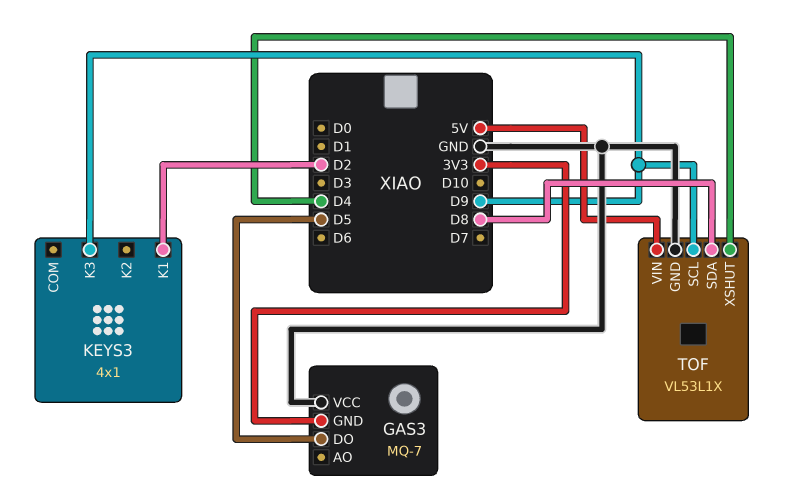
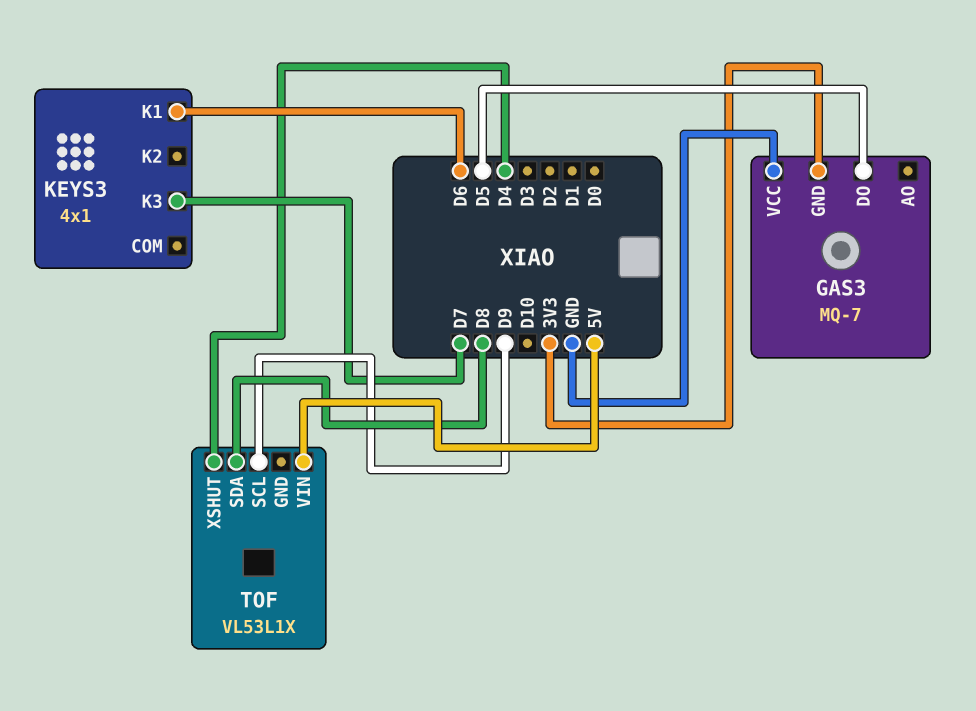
KEYS3 pin K1: D2 -> D6
KEYS3 pin K3: D9 -> D7
TOF pin GND: GND -> none

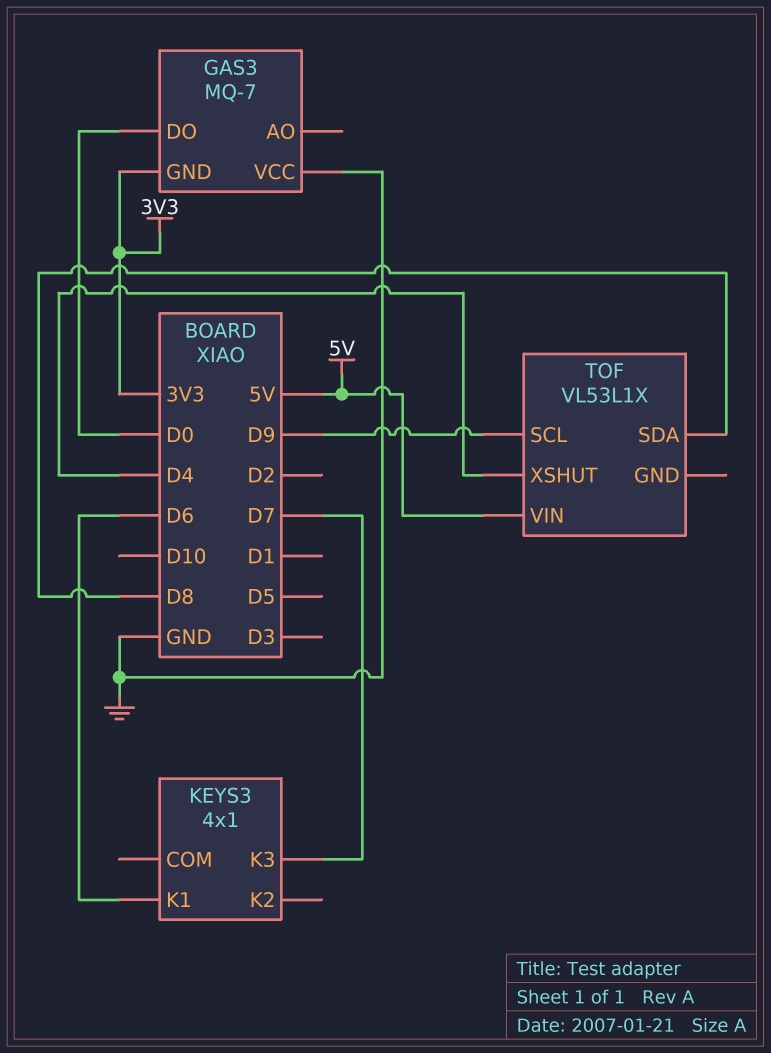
GAS3 pin DO: D5 -> D0

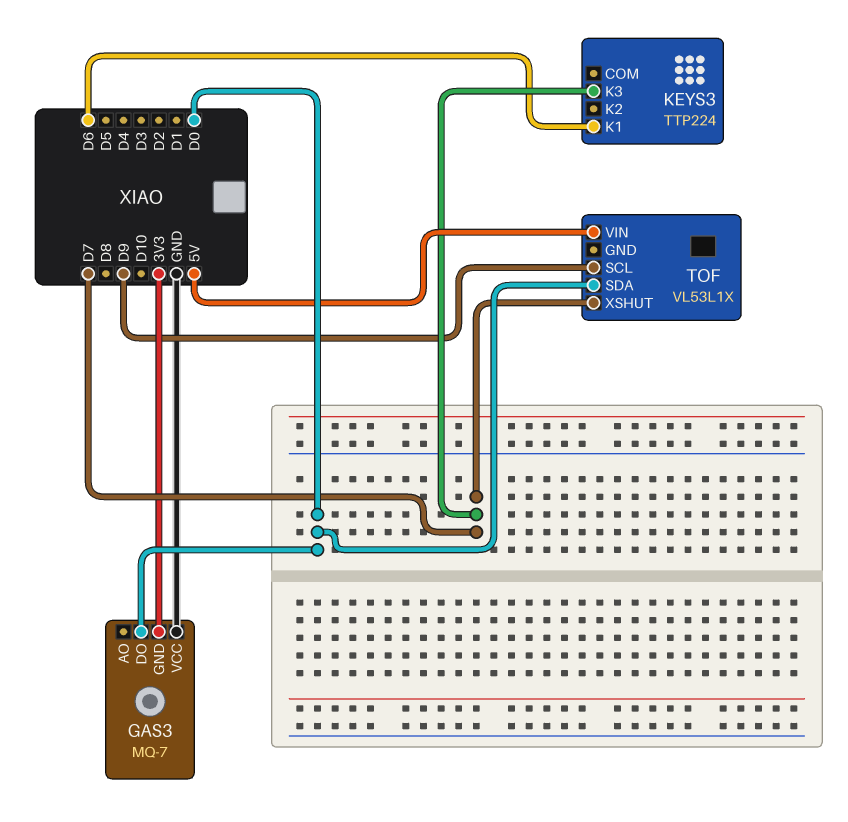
KEYS3: 4x1 -> TTP224
TOF pin SDA: D8 -> D0
TOF pin XSHUT: D4 -> D7

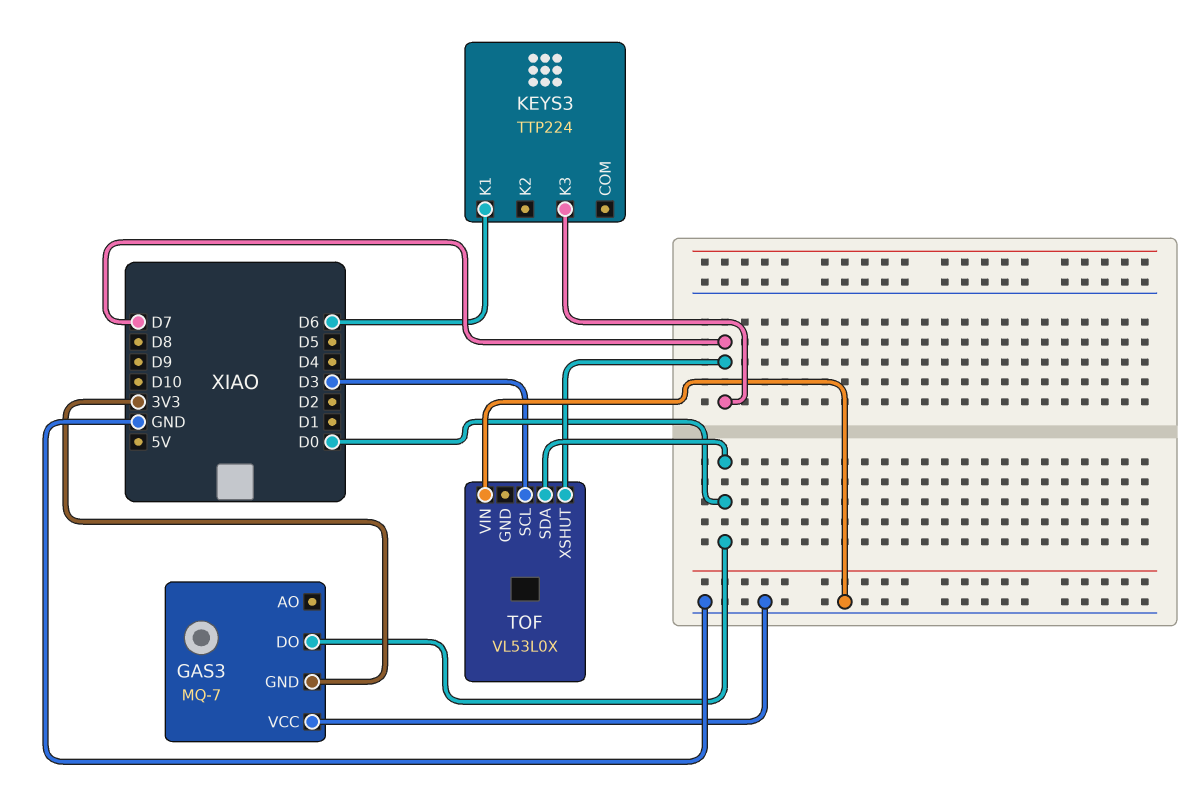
TOF: VL53L1X -> VL53L0X
TOF pin SCL: D9 -> D3
TOF pin VIN: 5V -> GND

